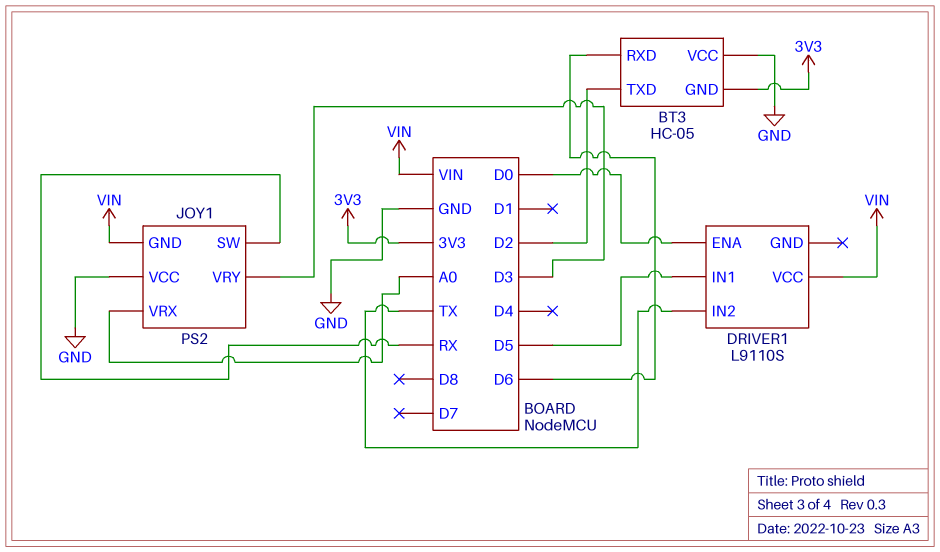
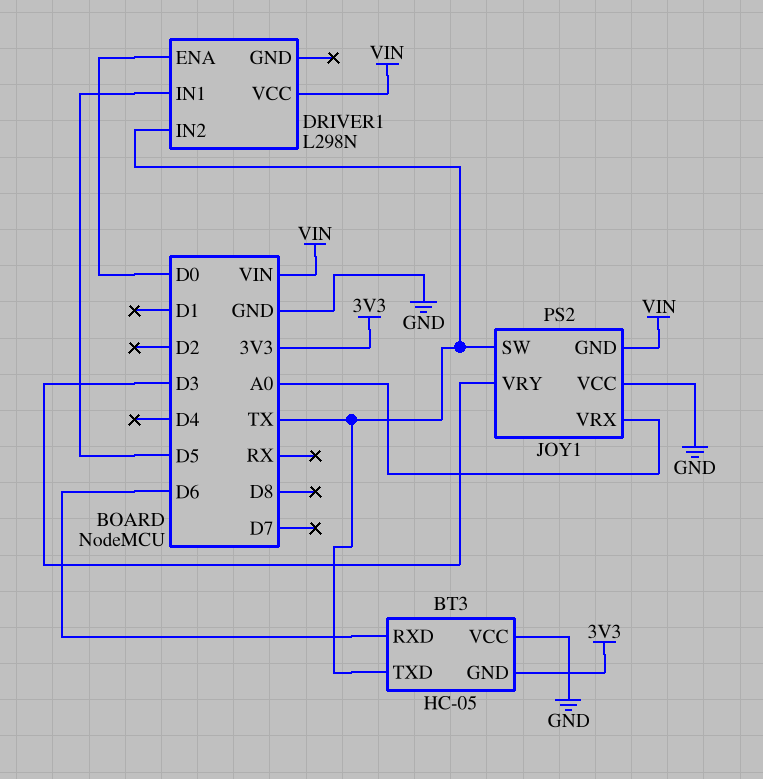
BT3 pin TXD: D2 -> TX
DRIVER1: L9110S -> L298N
JOY1 pin SW: RX -> TX

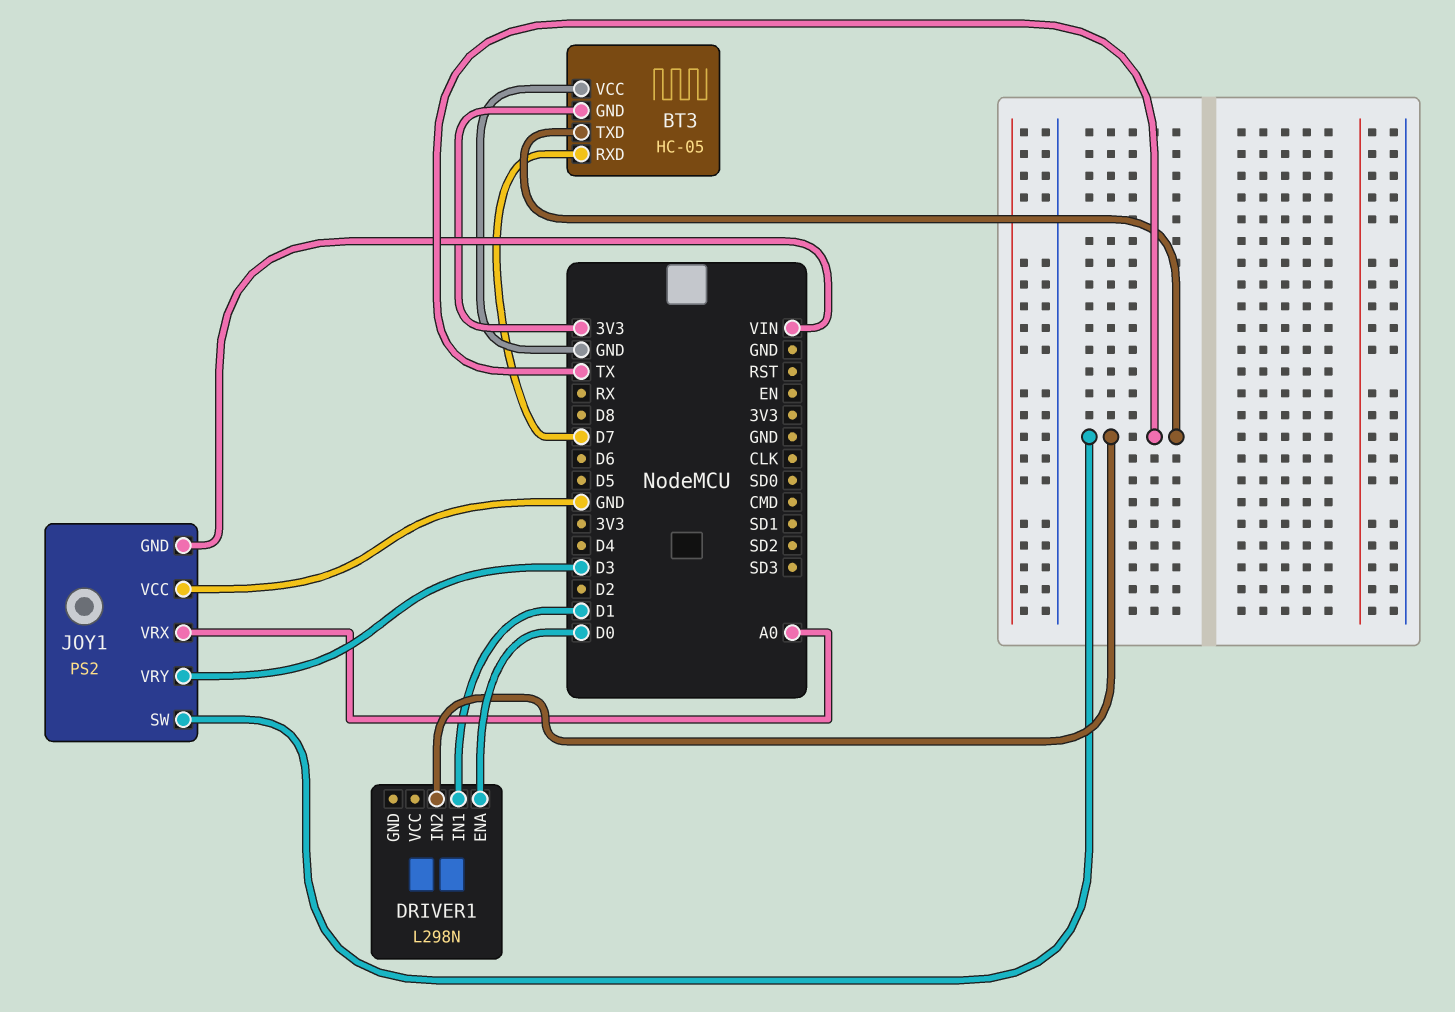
BT3 pin RXD: D6 -> D7
DRIVER1 pin IN1: D5 -> D1
DRIVER1 pin VCC: VIN -> none

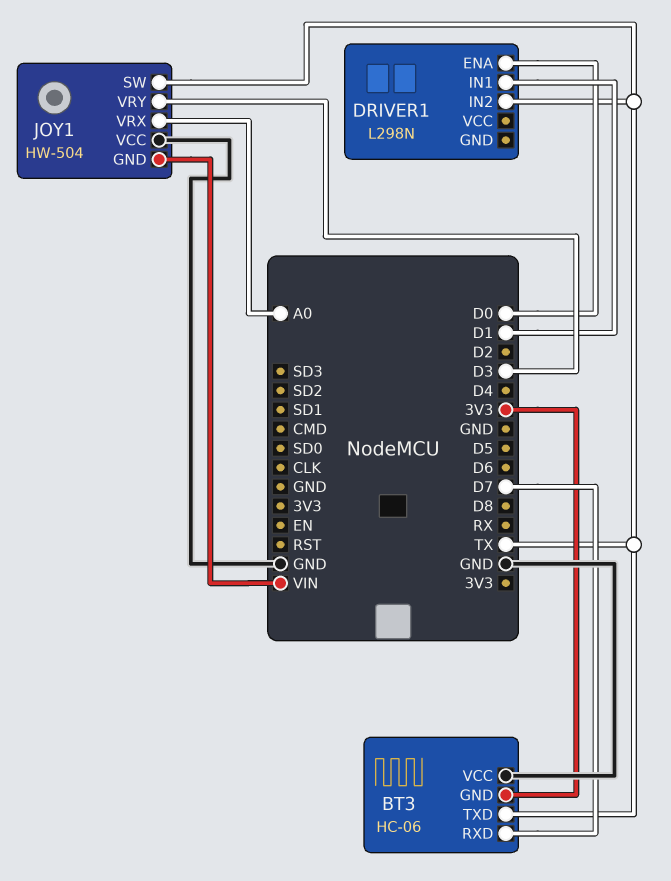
BT3: HC-05 -> HC-06
JOY1: PS2 -> HW-504

